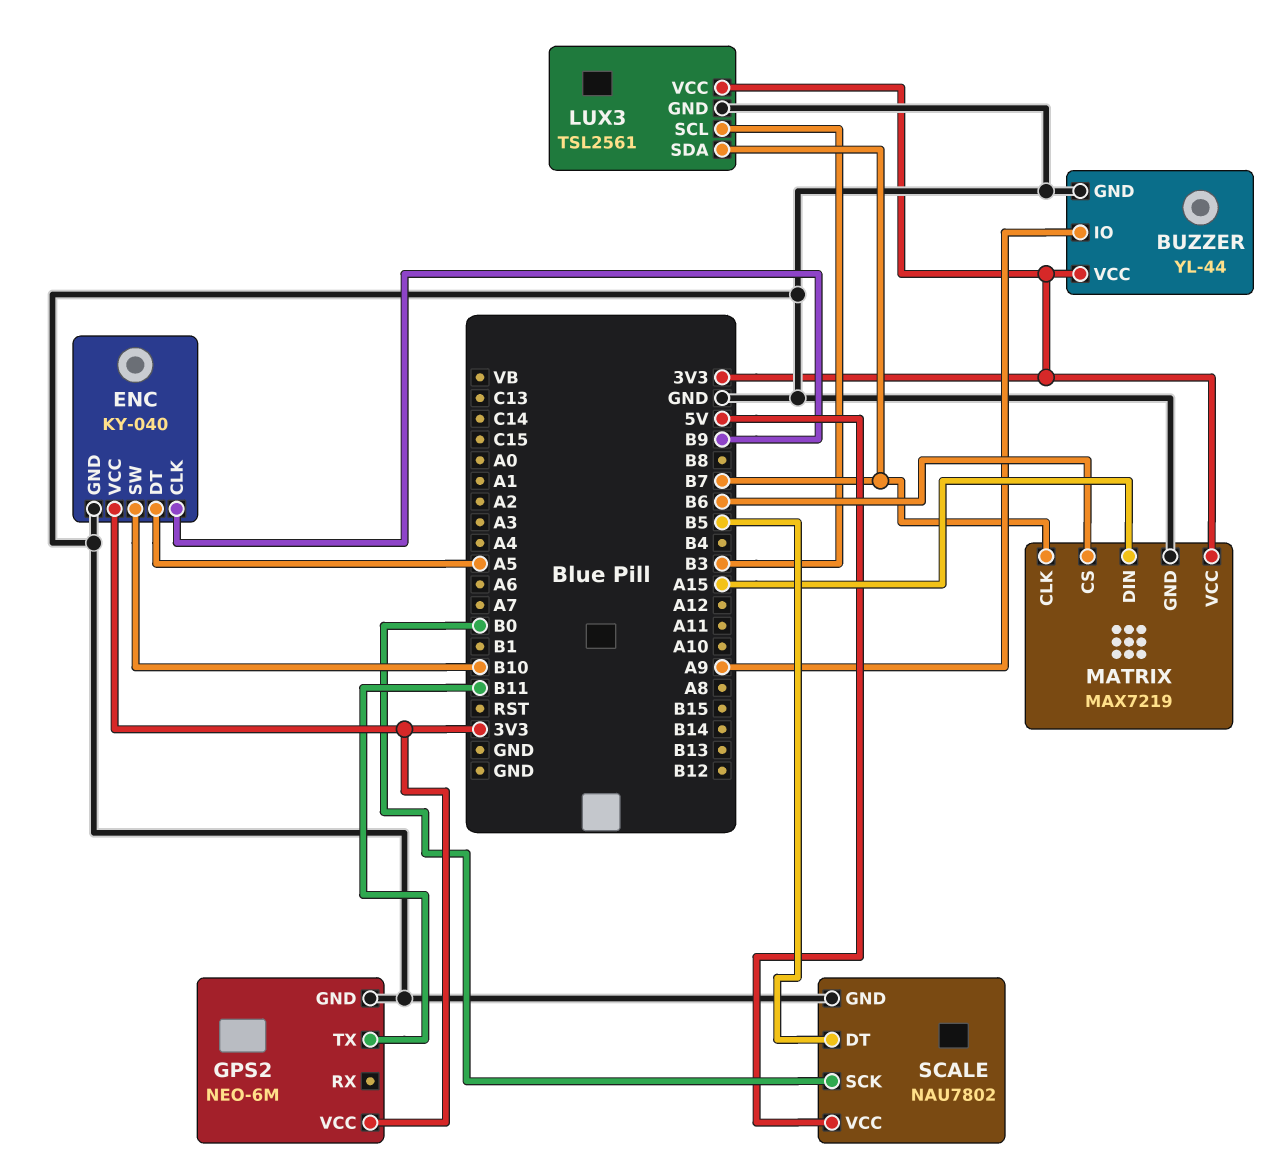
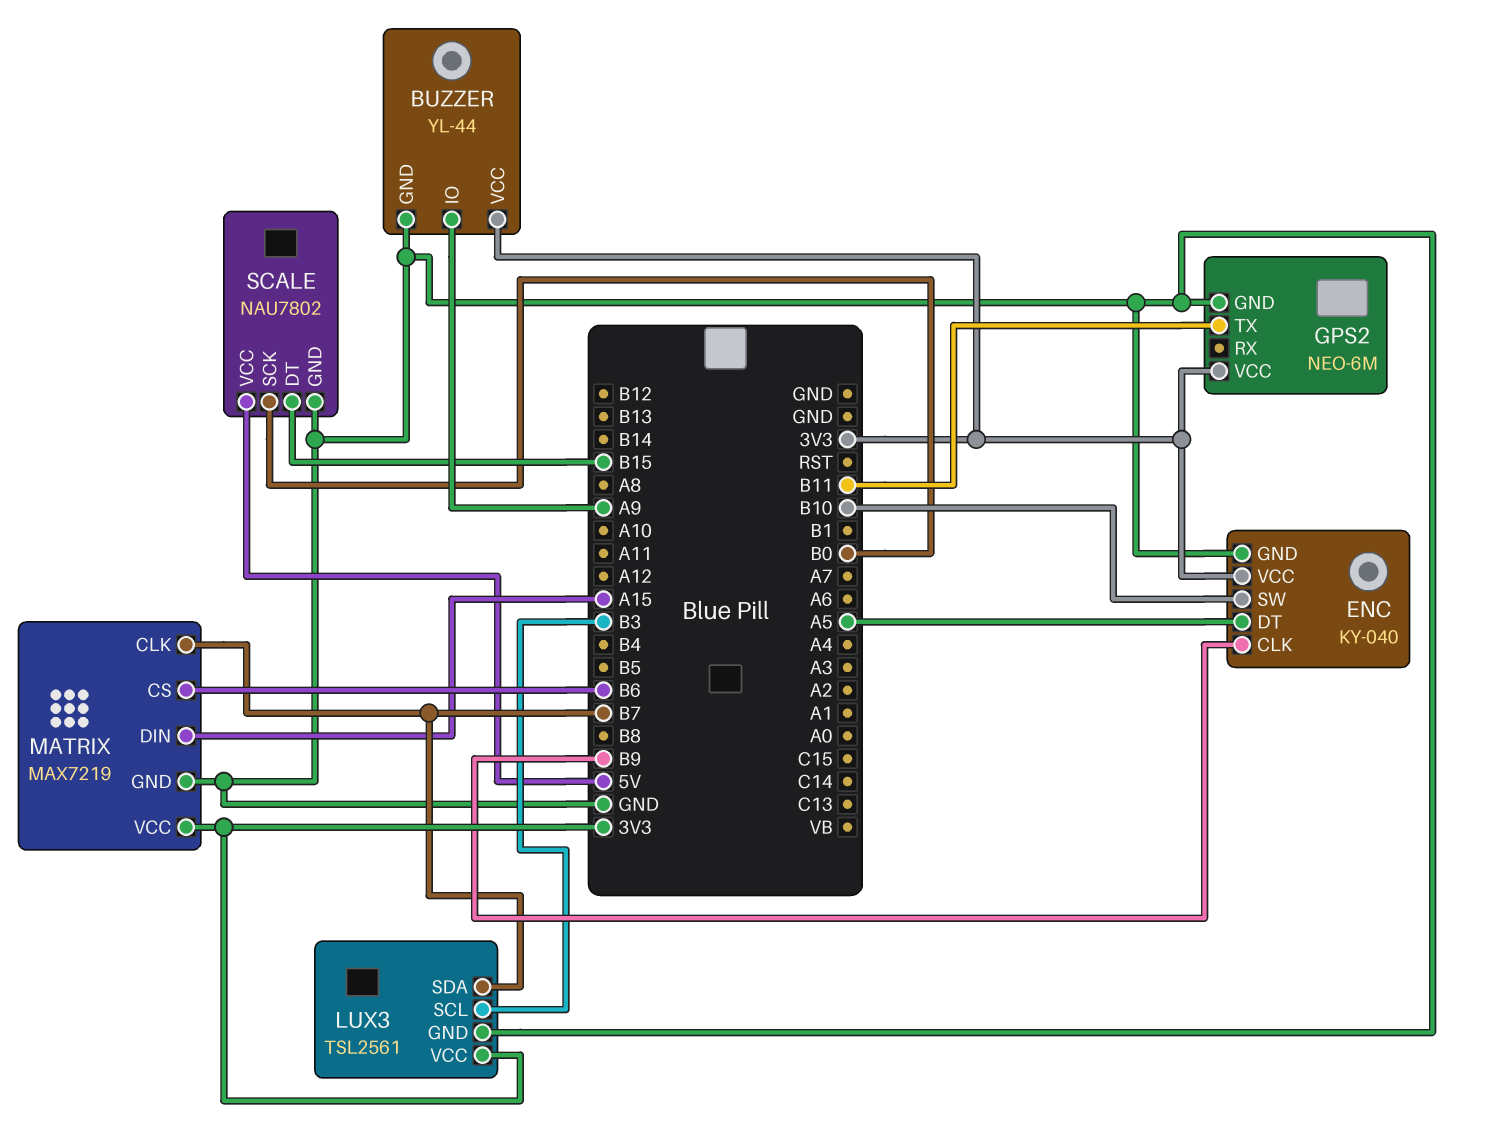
SCALE pin DT: B5 -> B15

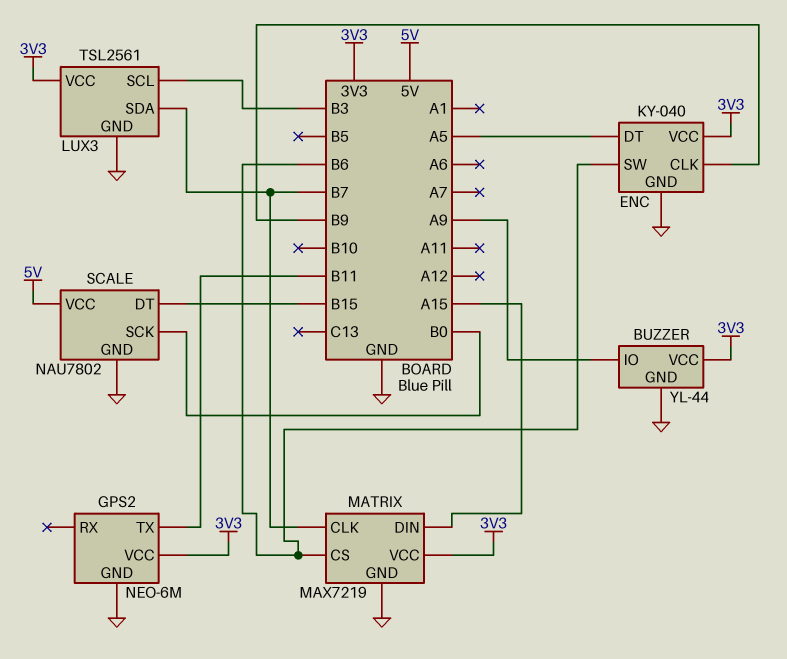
ENC pin SW: B10 -> B6

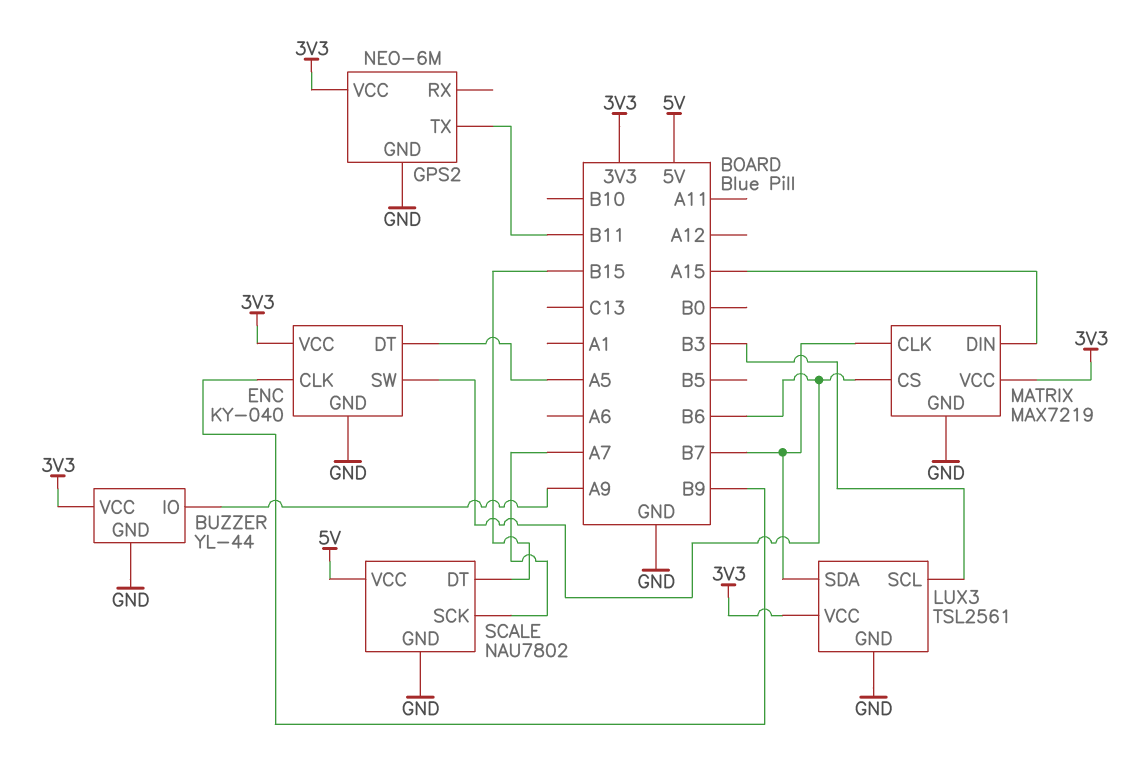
SCALE pin SCK: B0 -> A7

